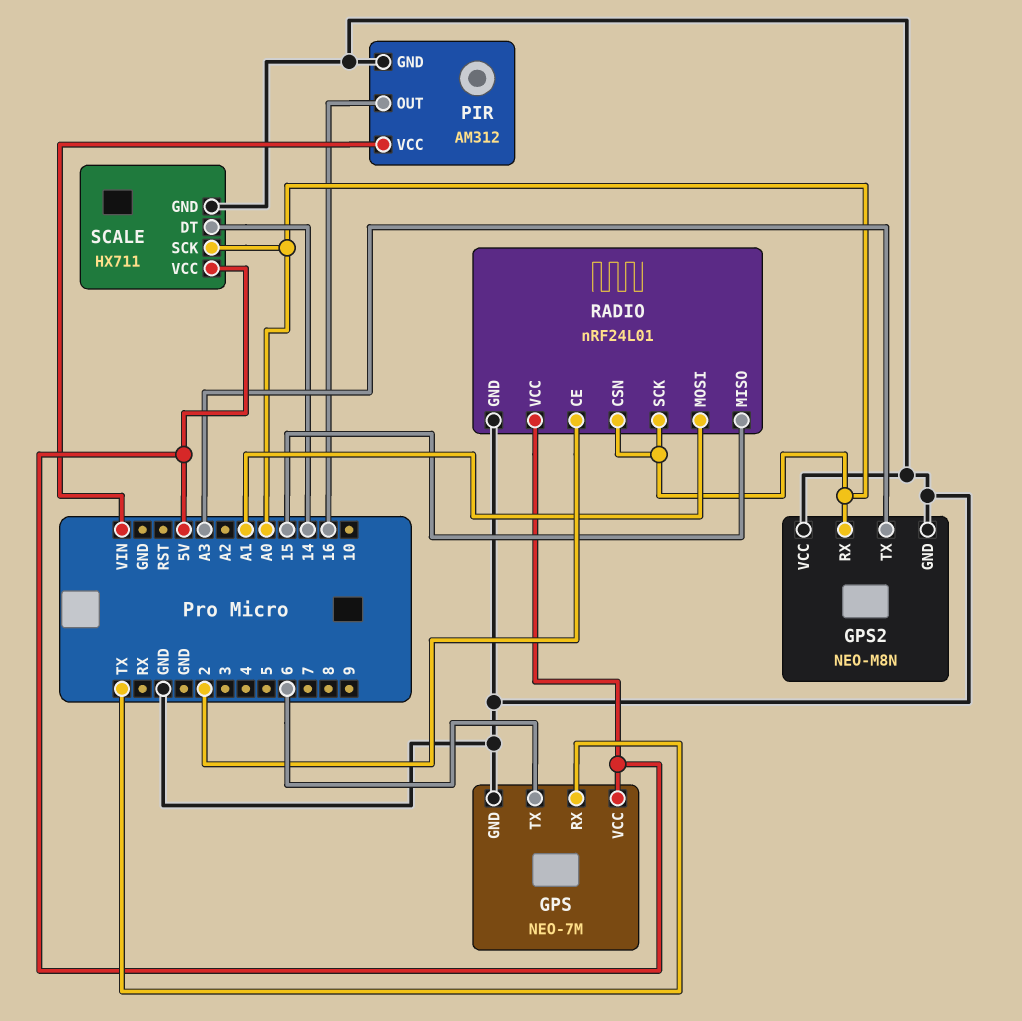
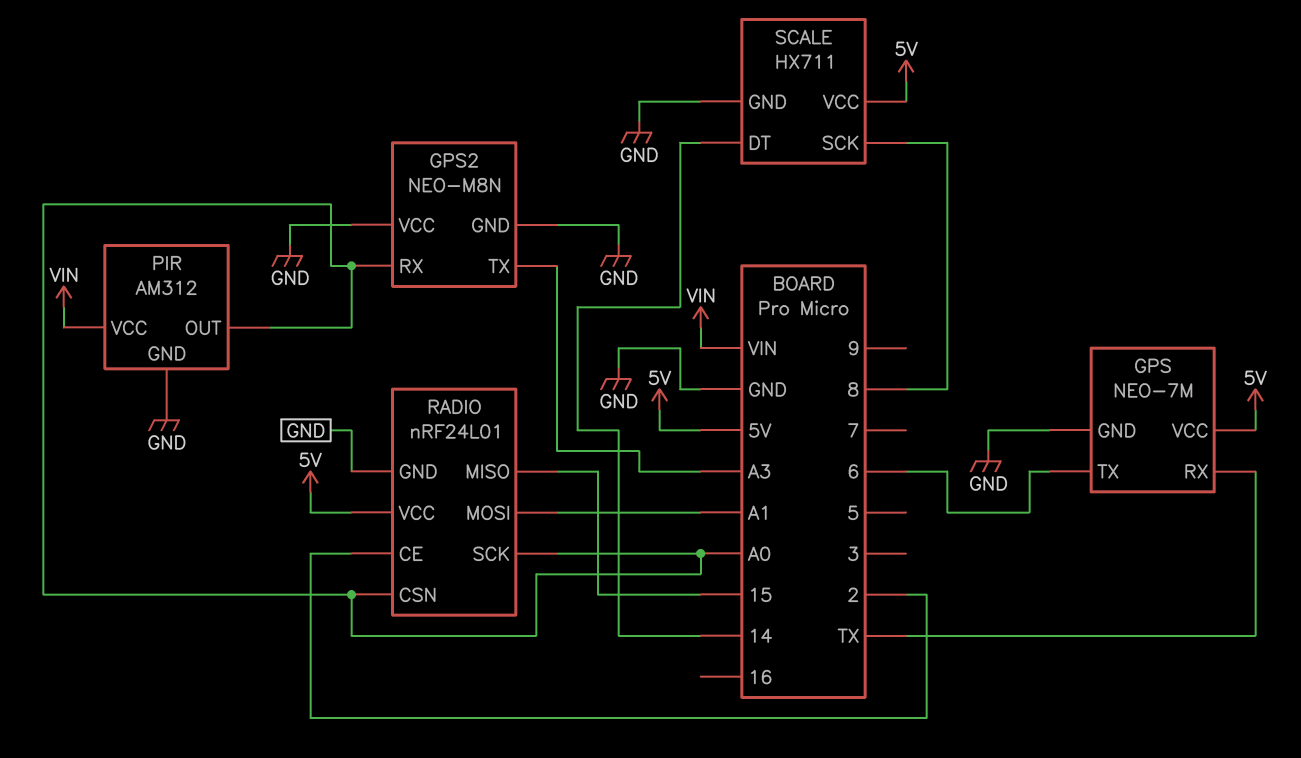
PIR pin OUT: 16 -> A0
SCALE pin SCK: A0 -> 8

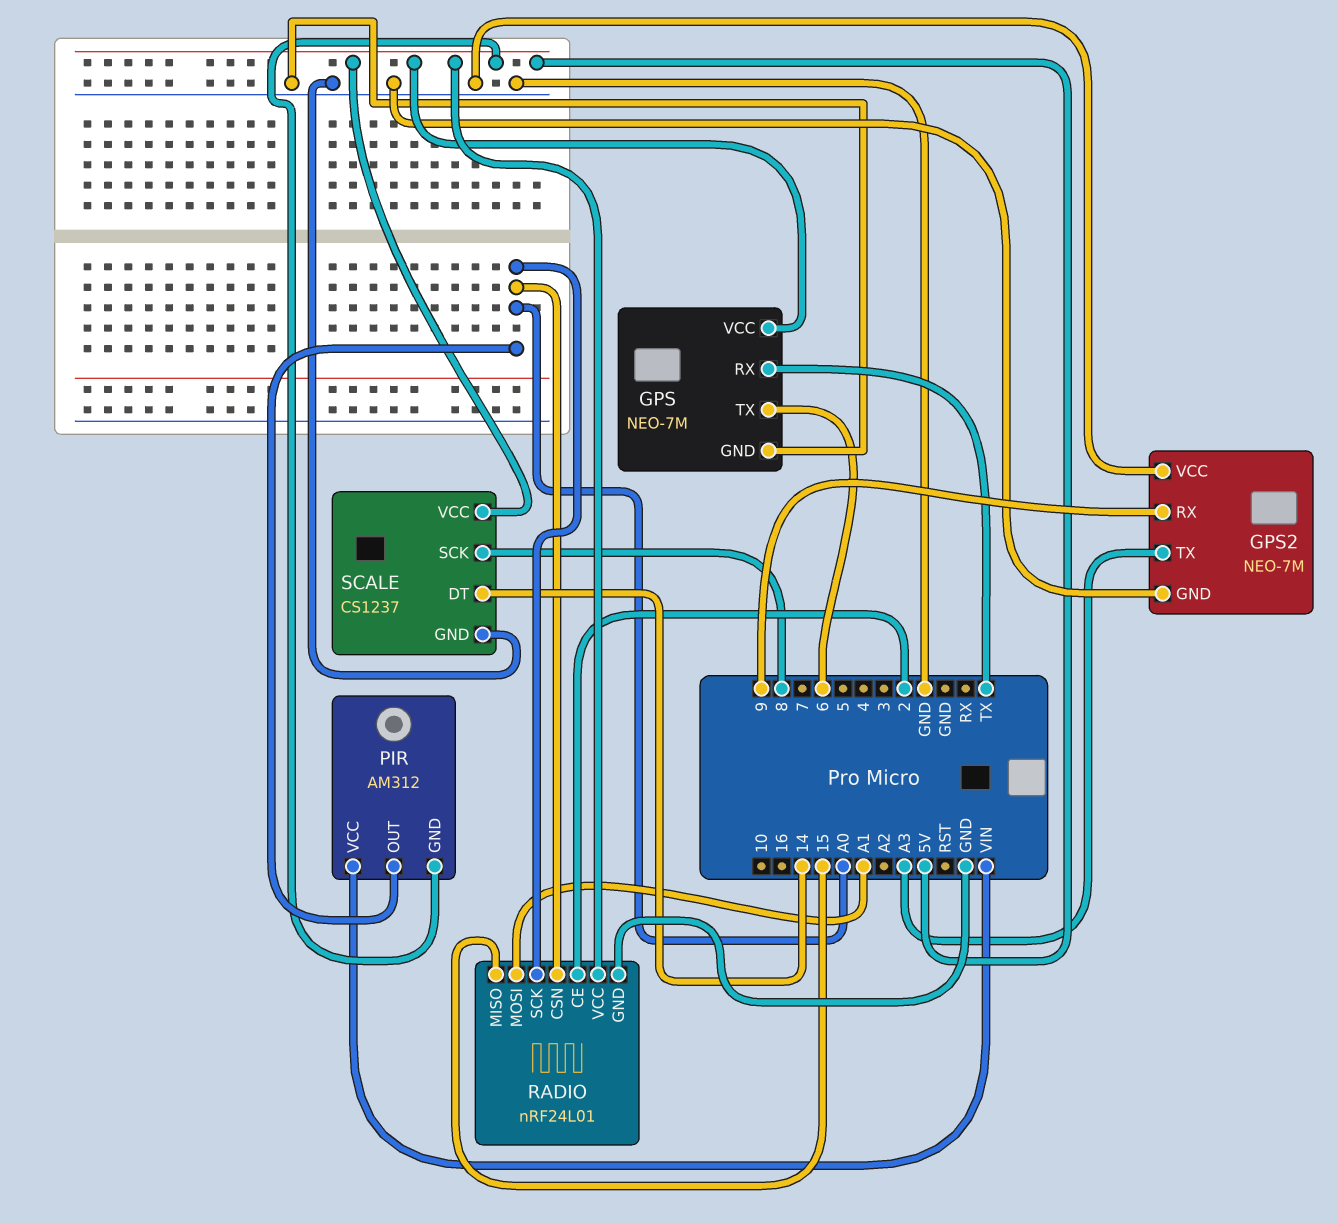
GPS2: NEO-M8N -> NEO-7M
GPS2 pin RX: A0 -> 9
PIR pin GND: GND -> 5V
SCALE: HX711 -> CS1237

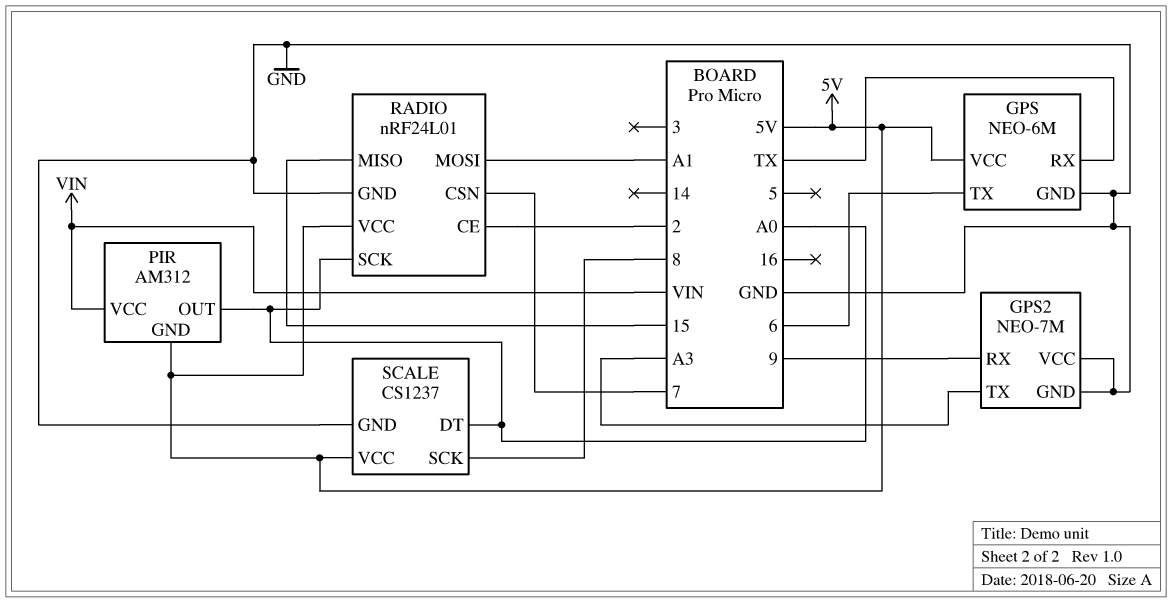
GPS: NEO-7M -> NEO-6M
RADIO pin CSN: A0 -> 7
SCALE pin DT: 14 -> A0

